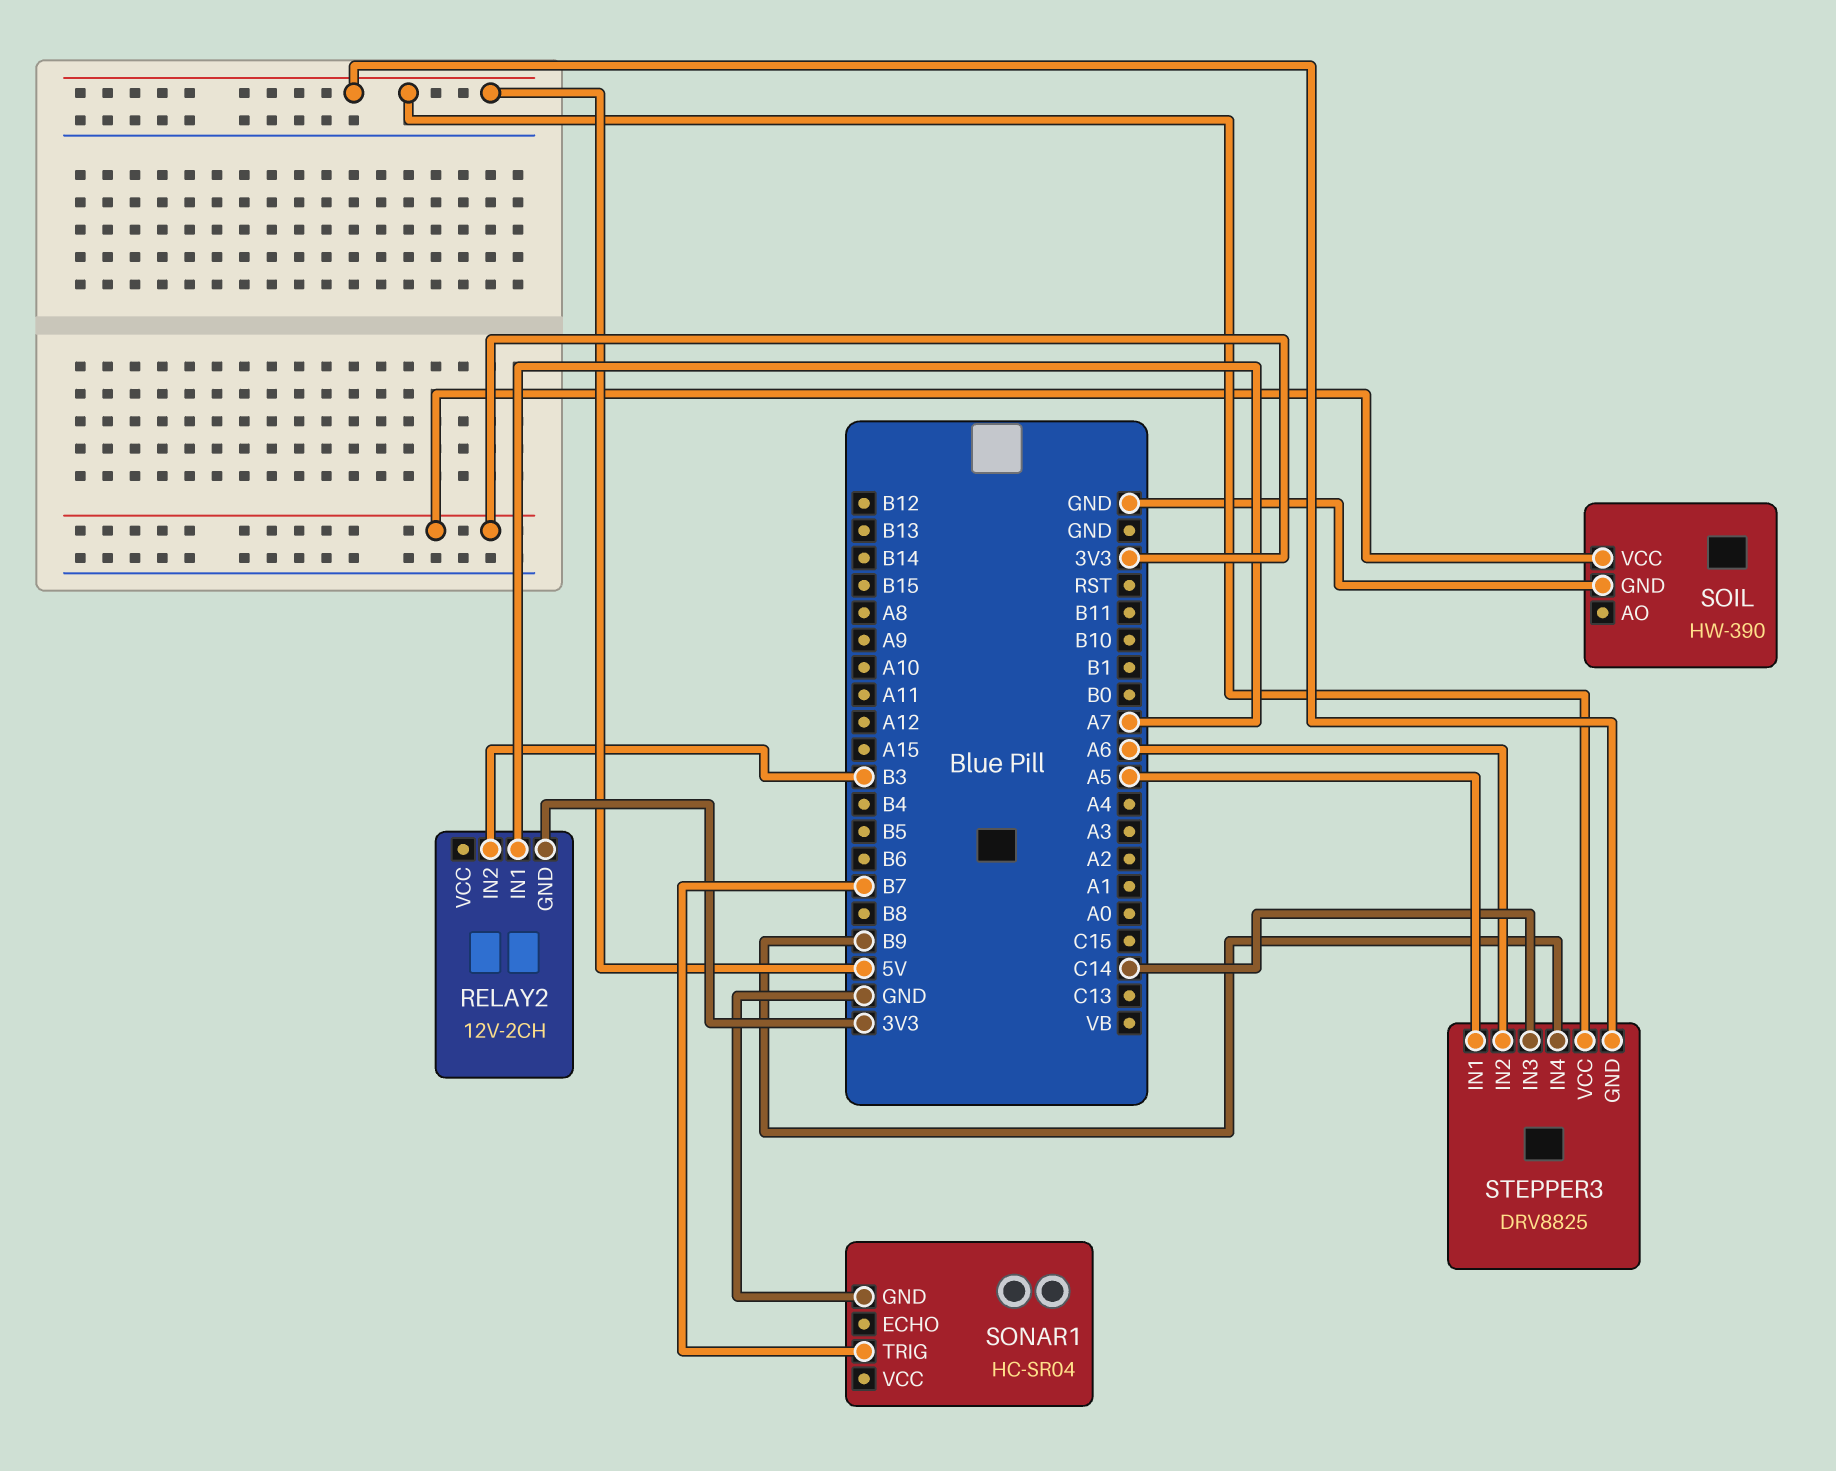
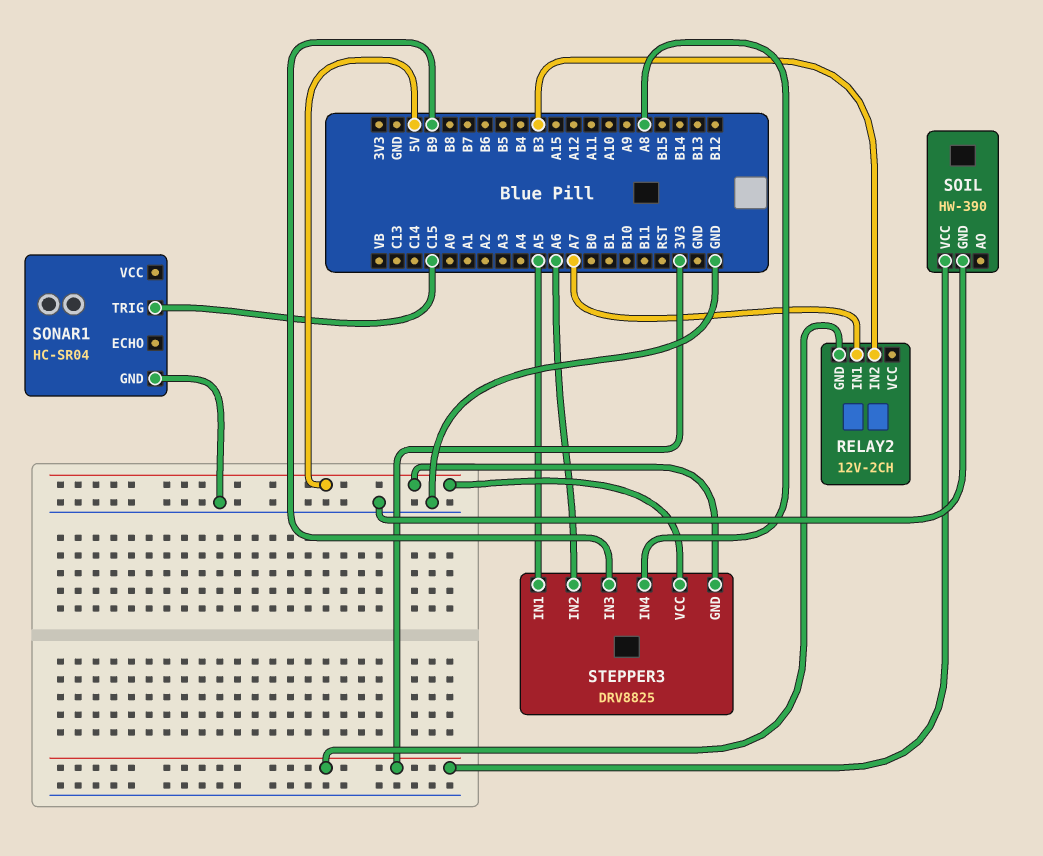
SONAR1 pin TRIG: B7 -> C15
STEPPER3 pin IN3: C14 -> B9
STEPPER3 pin IN4: B9 -> A8

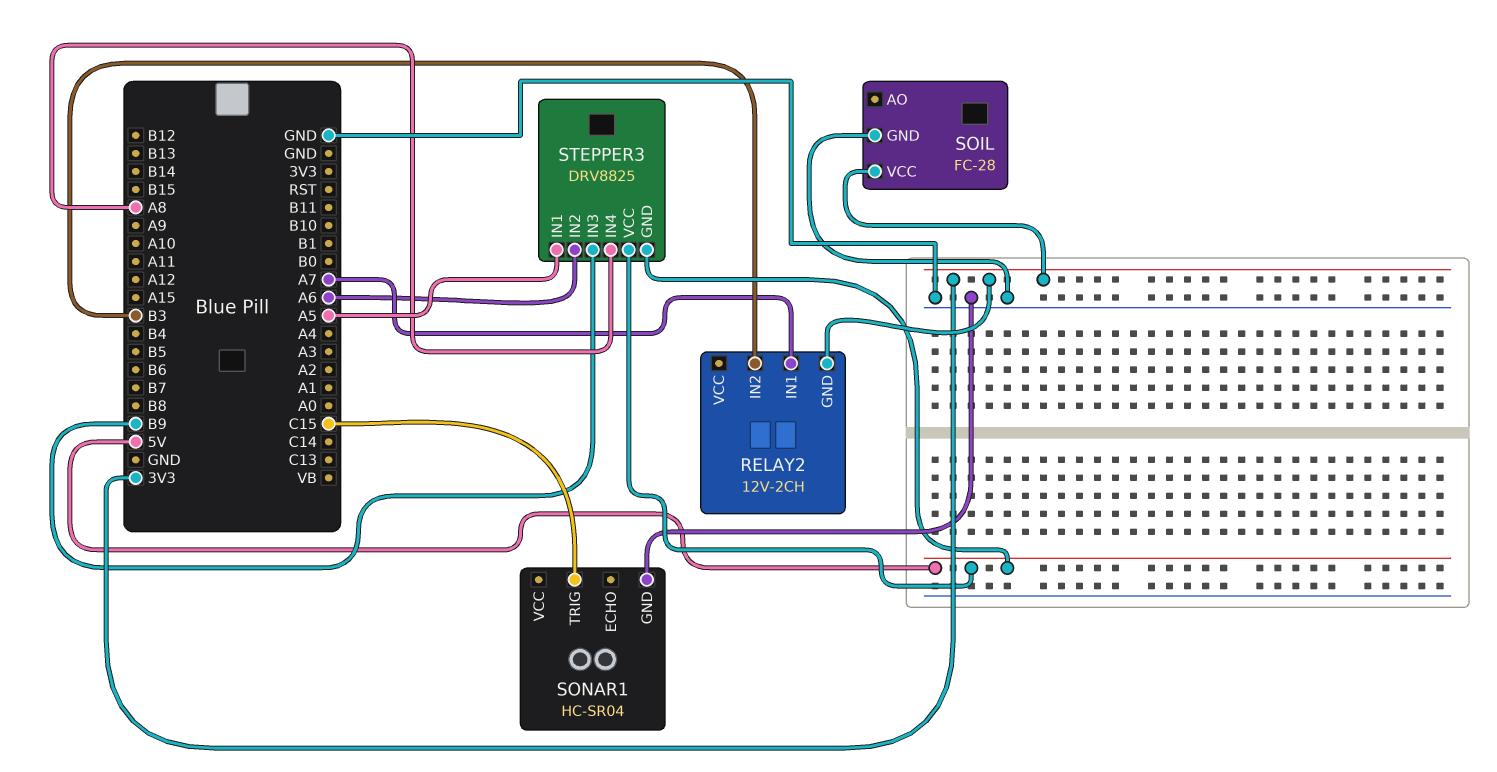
SOIL: HW-390 -> FC-28

